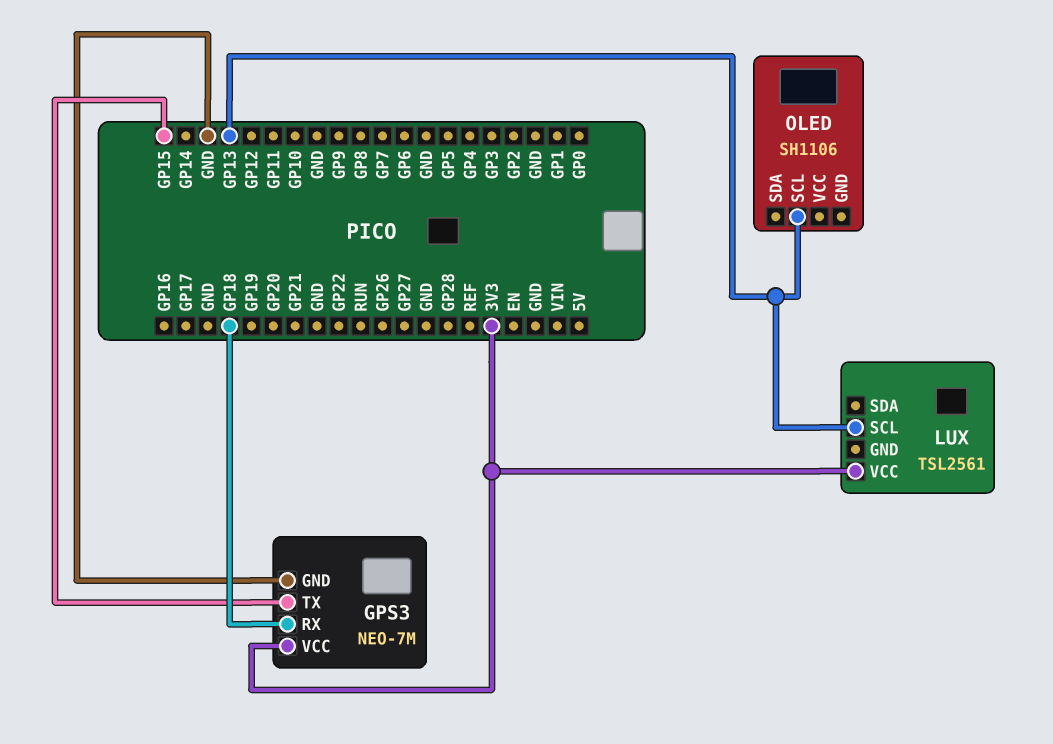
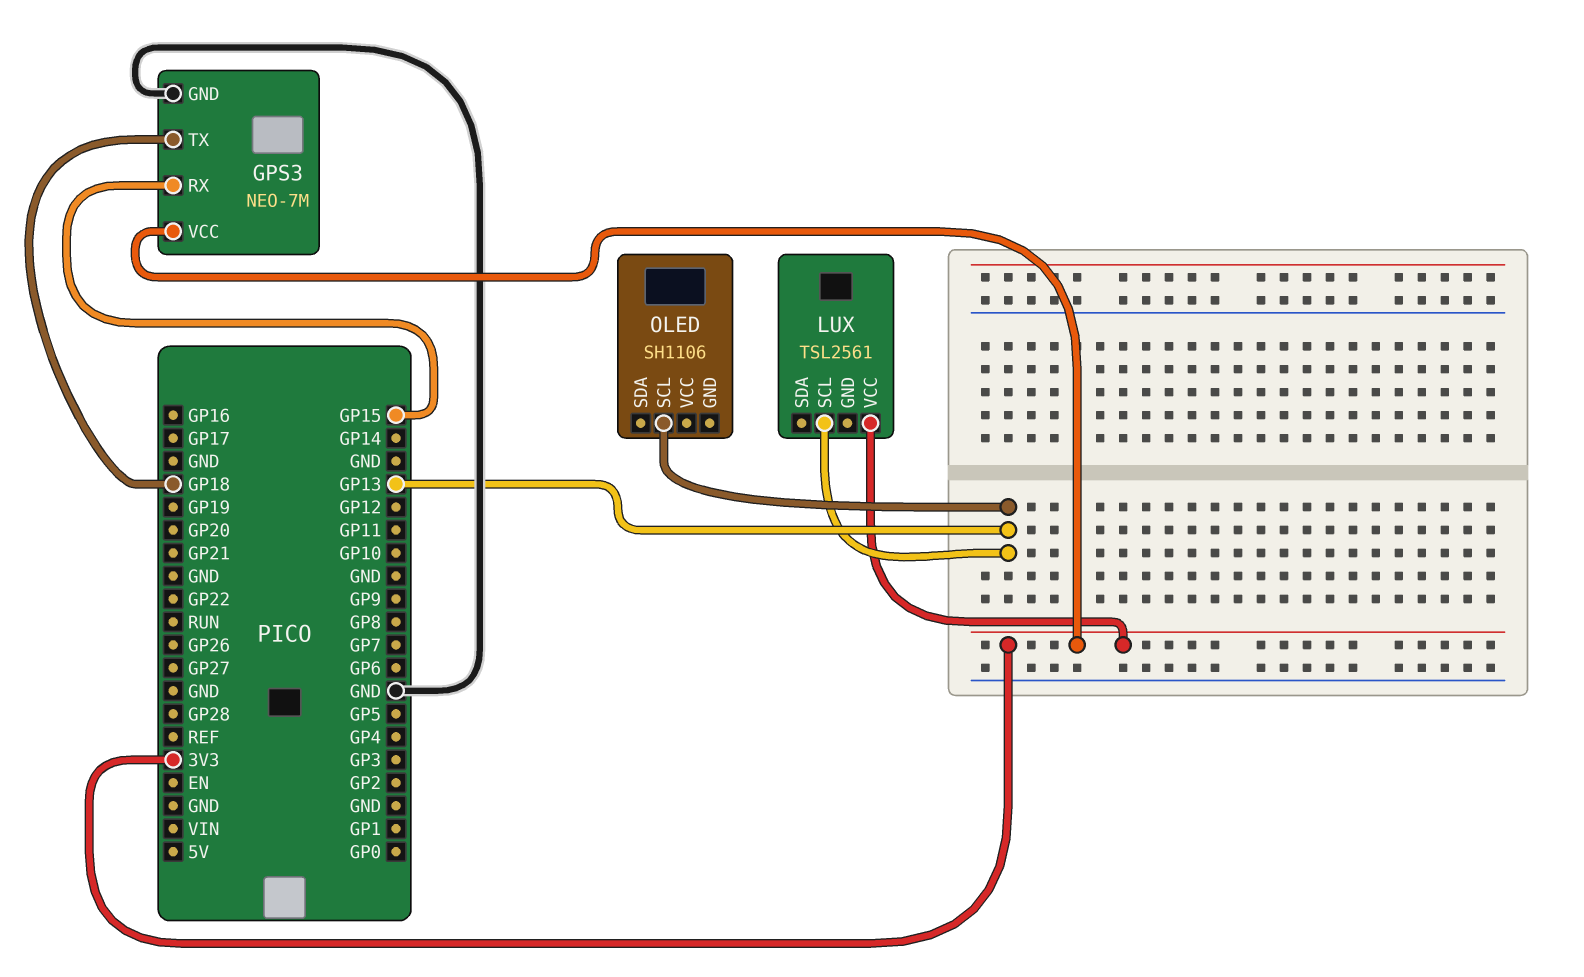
GPS3 pin RX: GP18 -> GP15
GPS3 pin TX: GP15 -> GP18

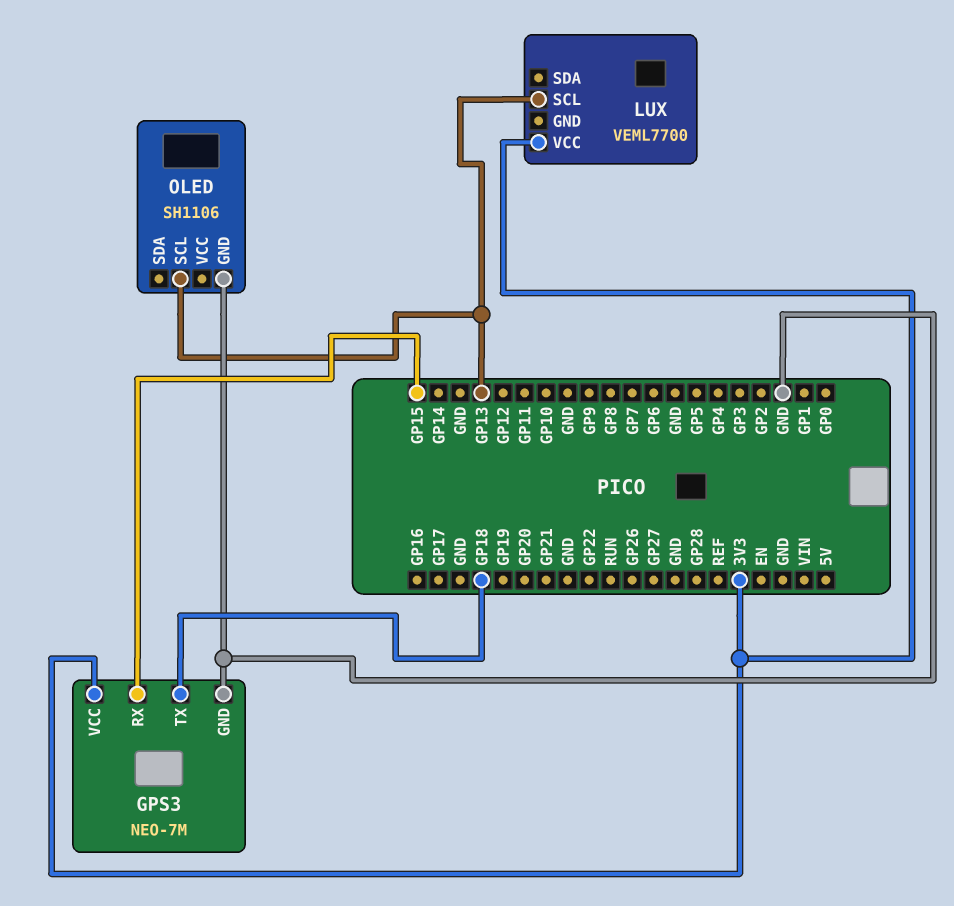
LUX: TSL2561 -> VEML7700
OLED pin GND: none -> GND

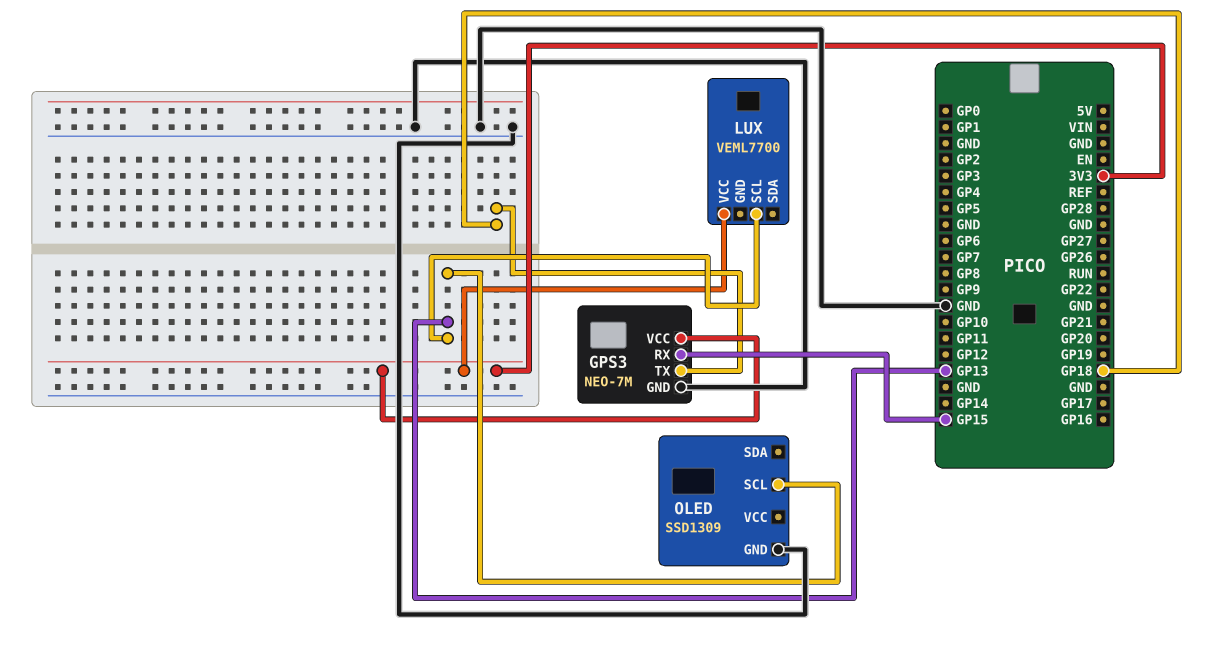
OLED: SH1106 -> SSD1309

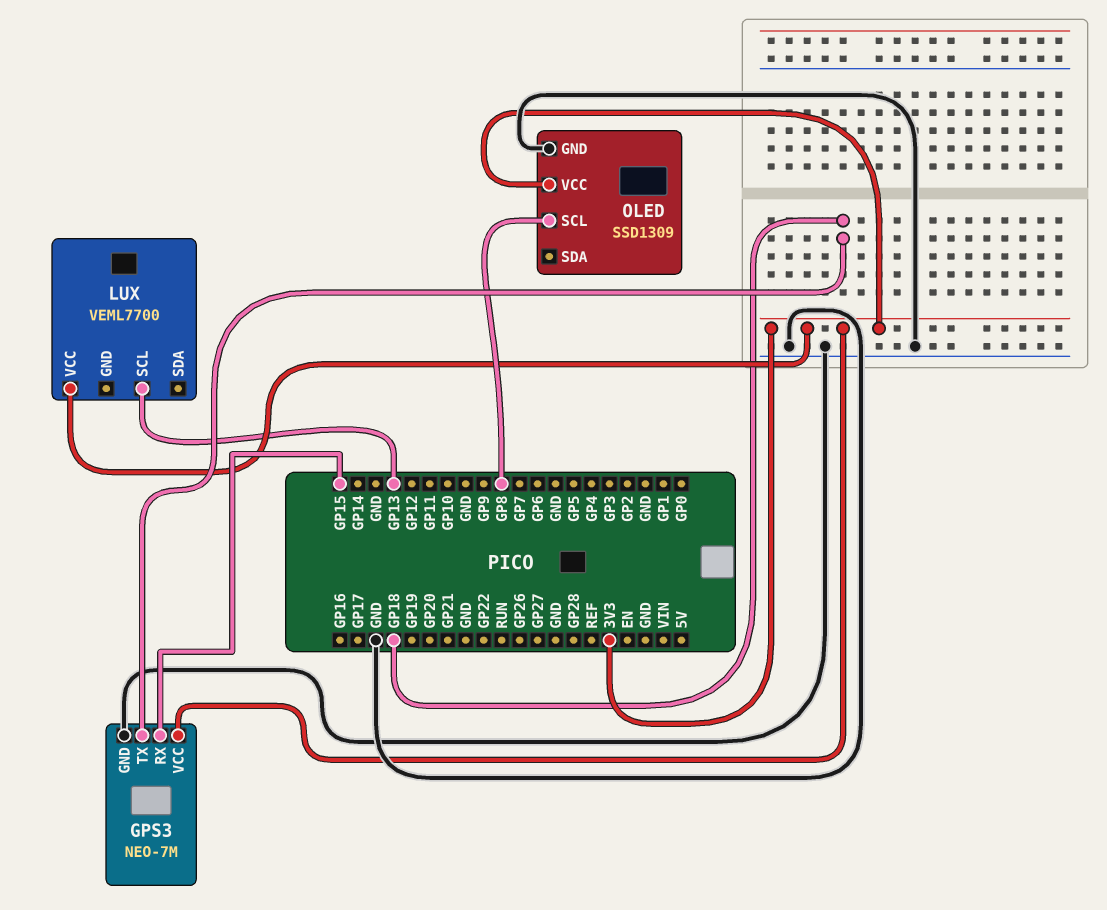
OLED pin SCL: GP13 -> GP8
OLED pin VCC: none -> 3V3

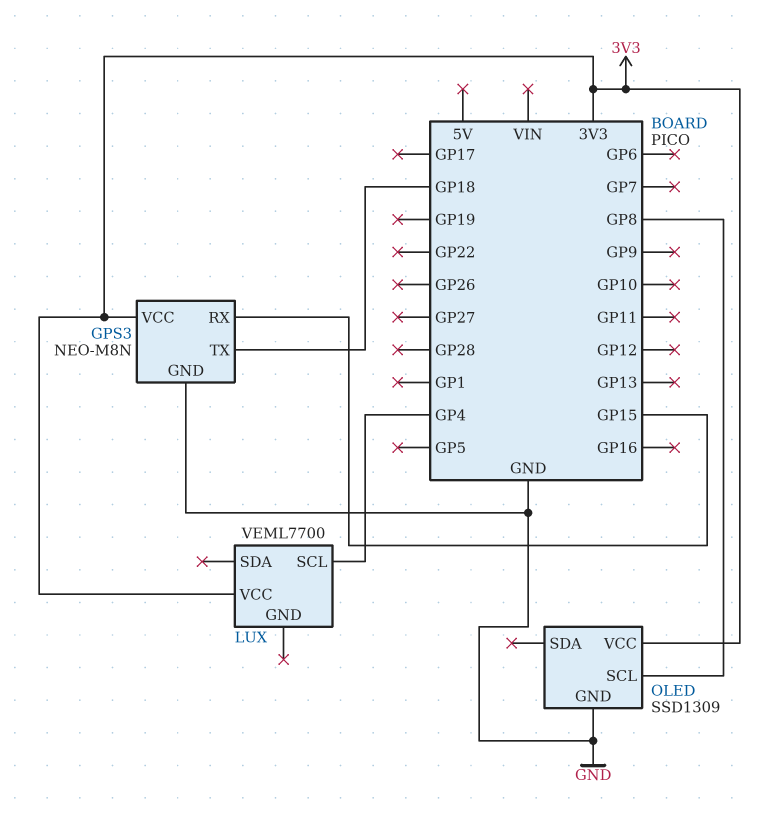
GPS3: NEO-7M -> NEO-M8N
LUX pin SCL: GP13 -> GP4

